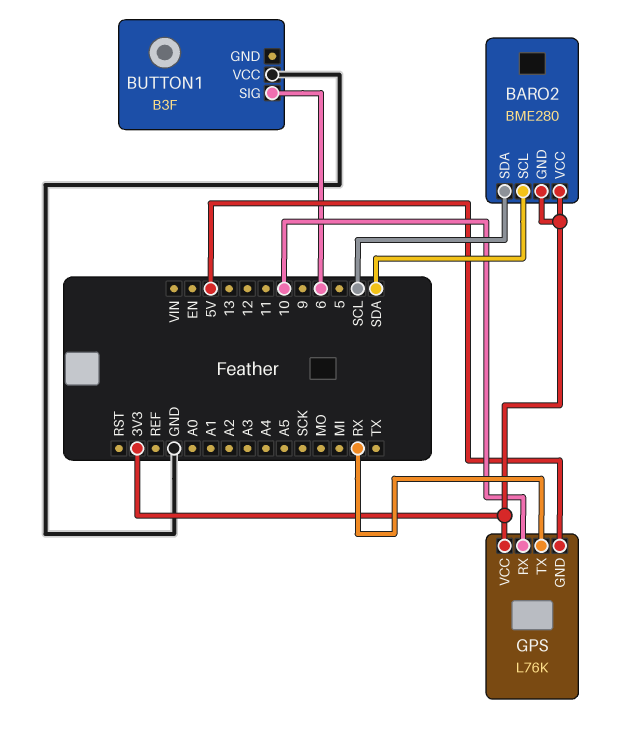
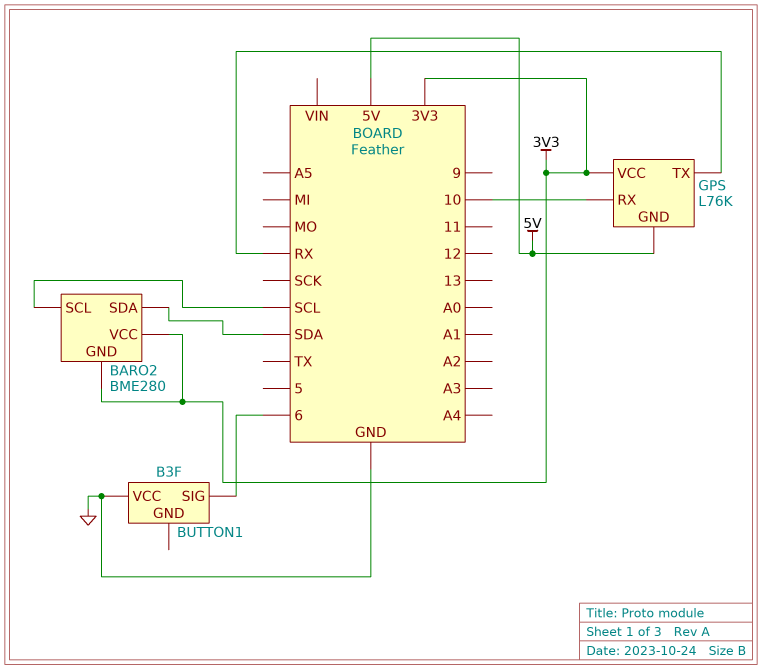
BARO2 pin SCL: SDA -> SCL
BARO2 pin SDA: SCL -> SDA

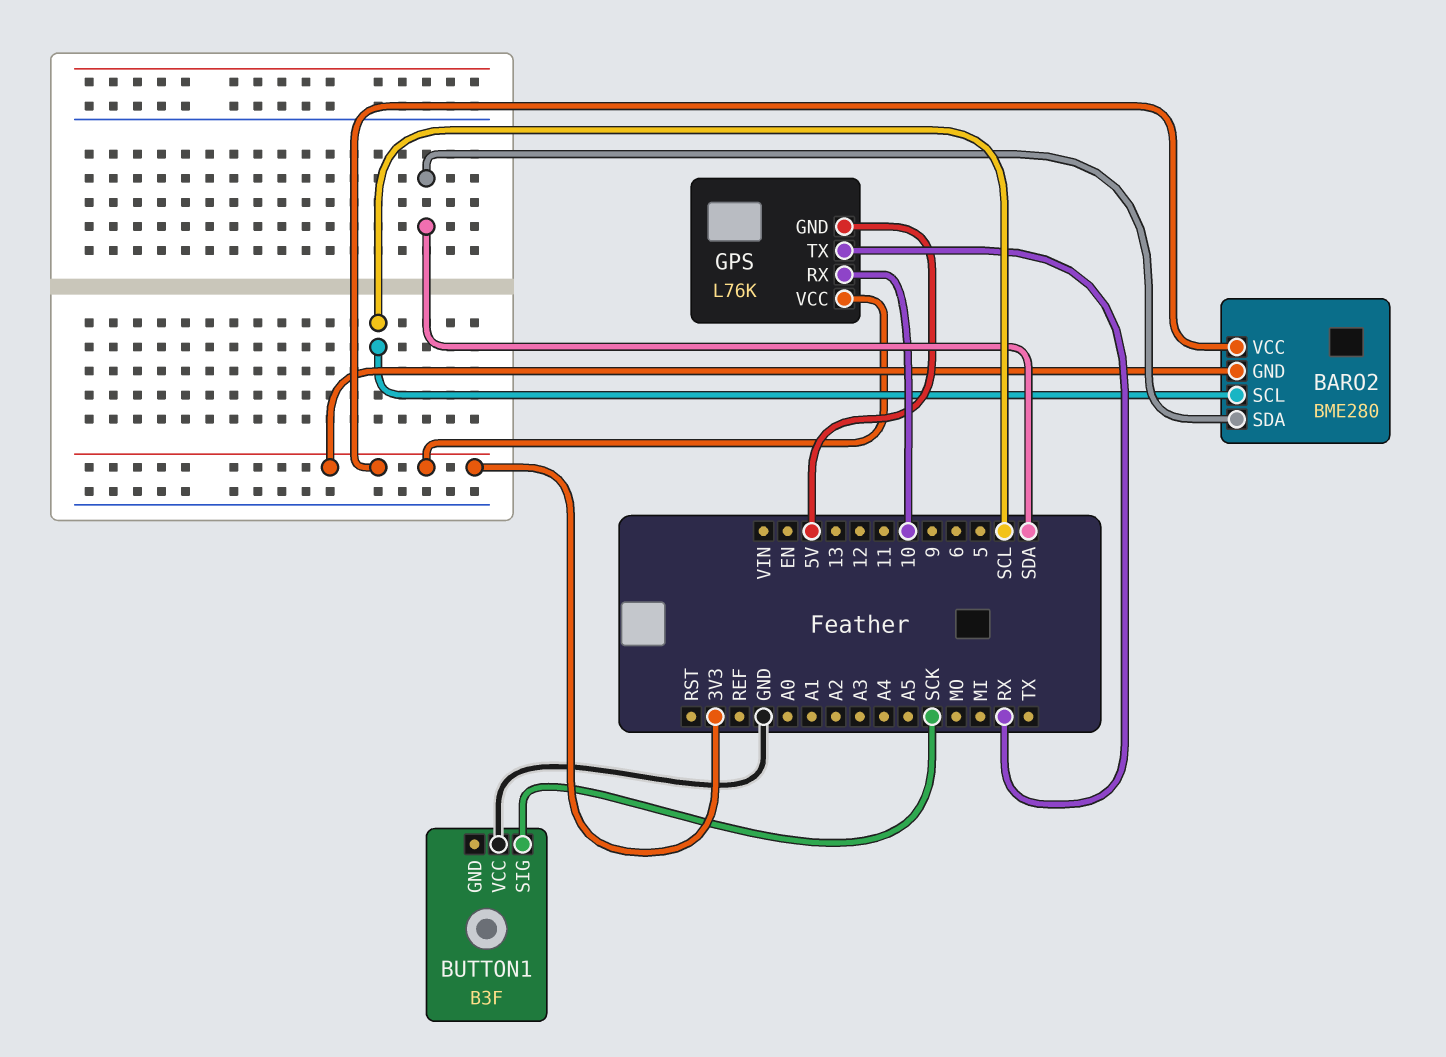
BUTTON1 pin SIG: 6 -> SCK

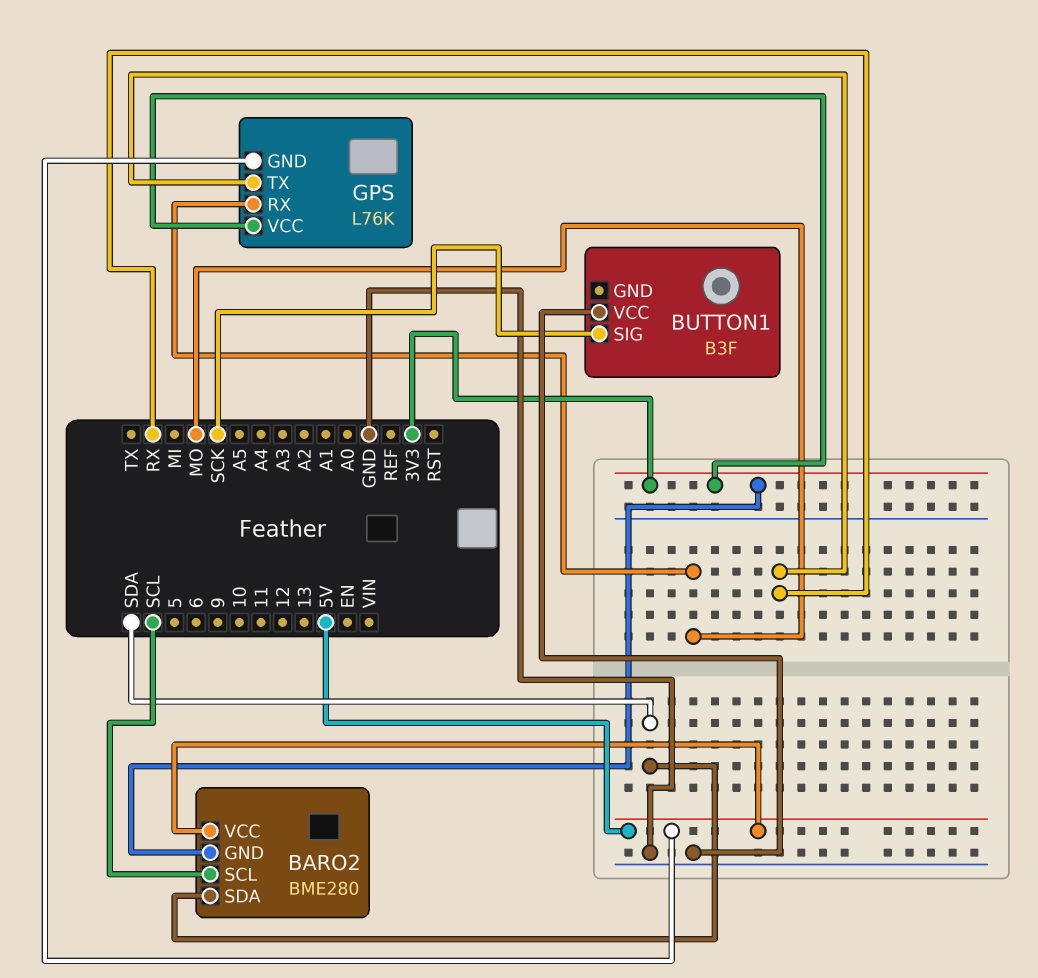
BARO2 pin VCC: 3V3 -> 5V
GPS pin RX: 10 -> MO

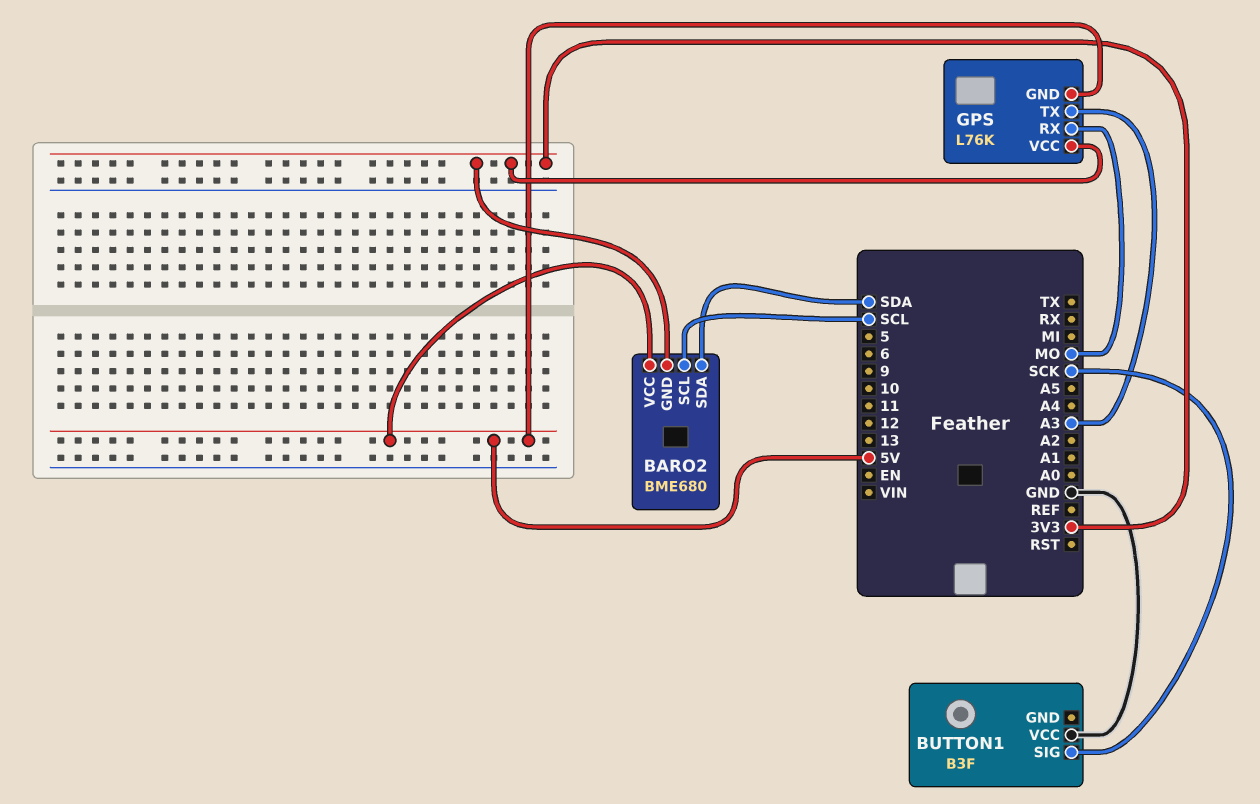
BARO2: BME280 -> BME680
GPS pin TX: RX -> A3

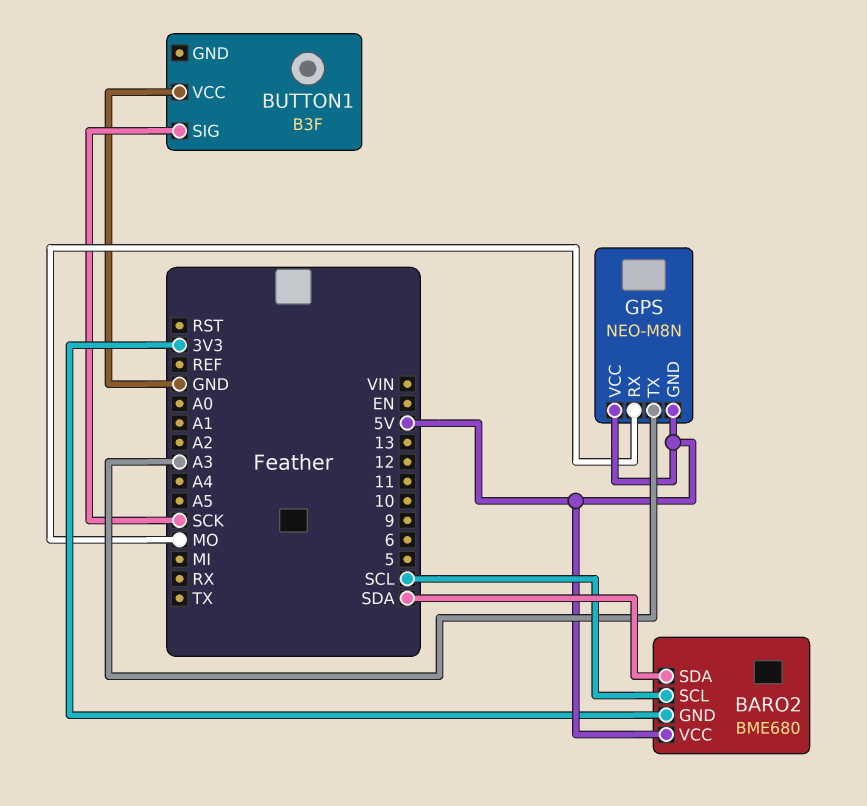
GPS: L76K -> NEO-M8N
GPS pin VCC: 3V3 -> 5V

